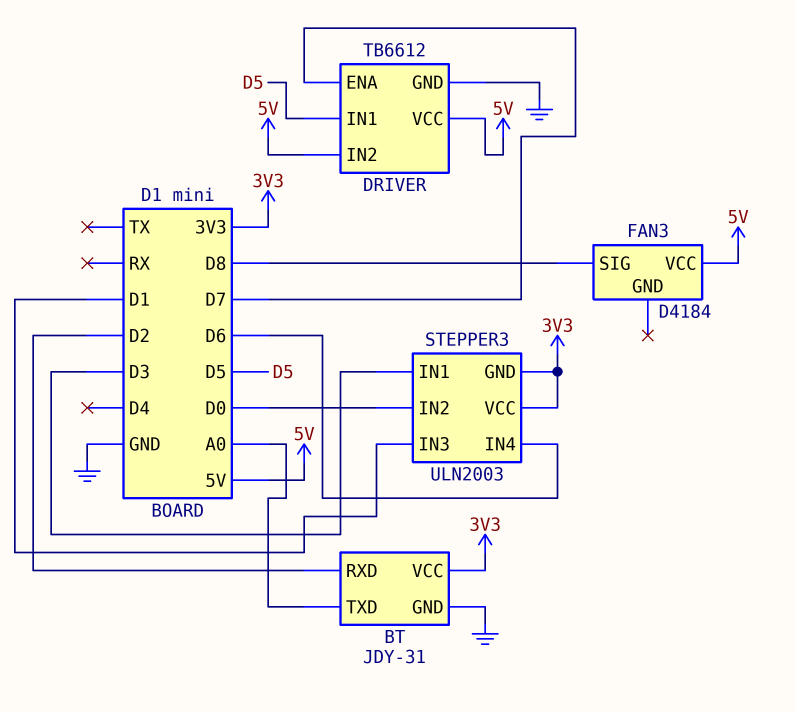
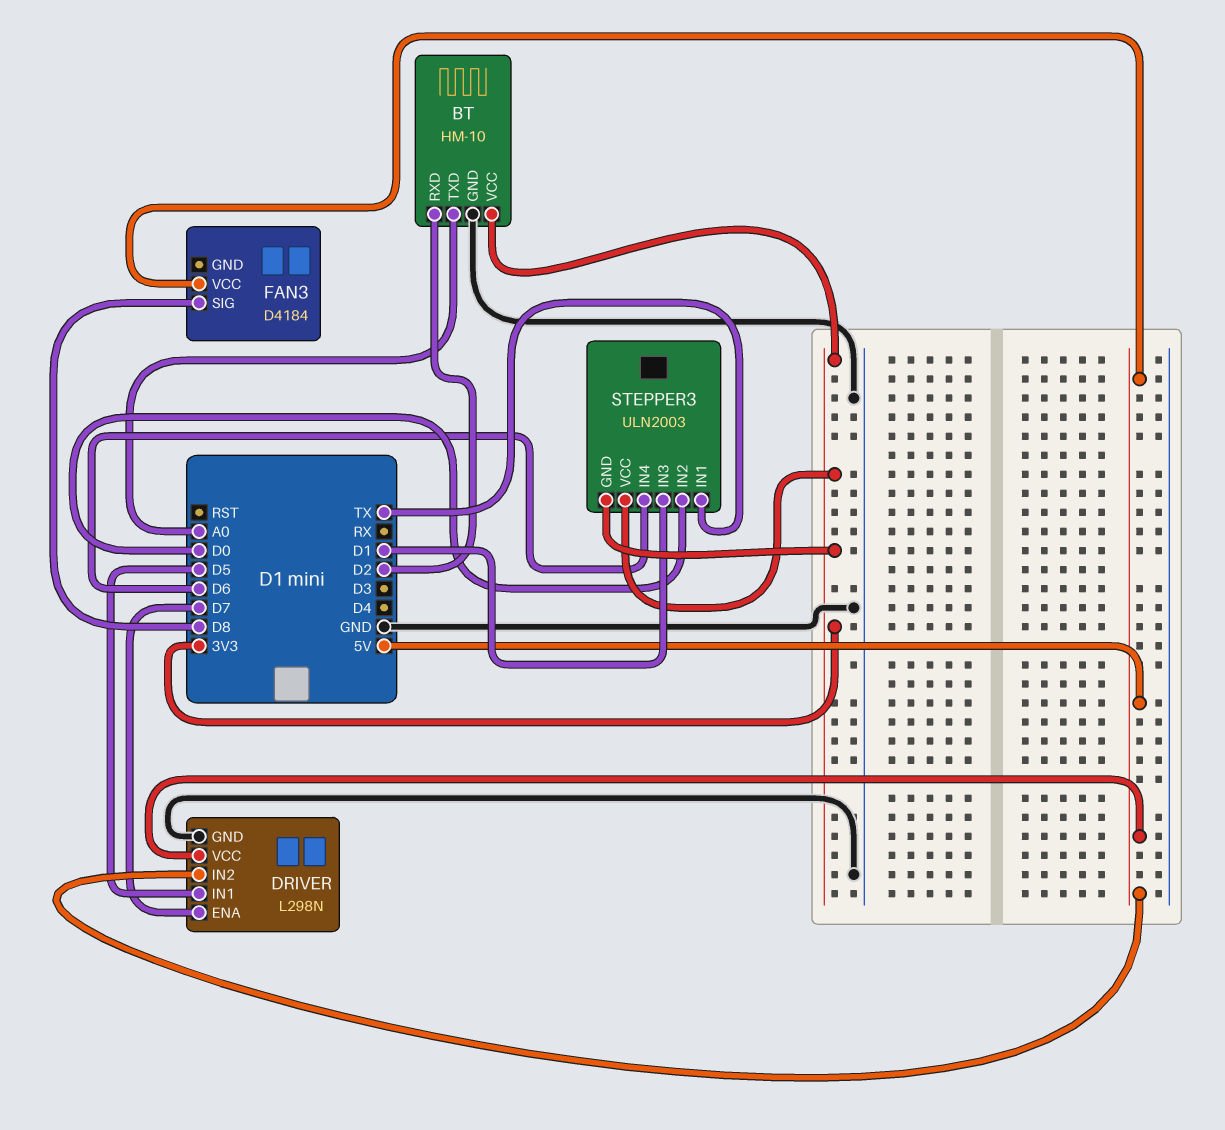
BT: JDY-31 -> HM-10
DRIVER: TB6612 -> L298N
STEPPER3 pin IN1: D3 -> TX

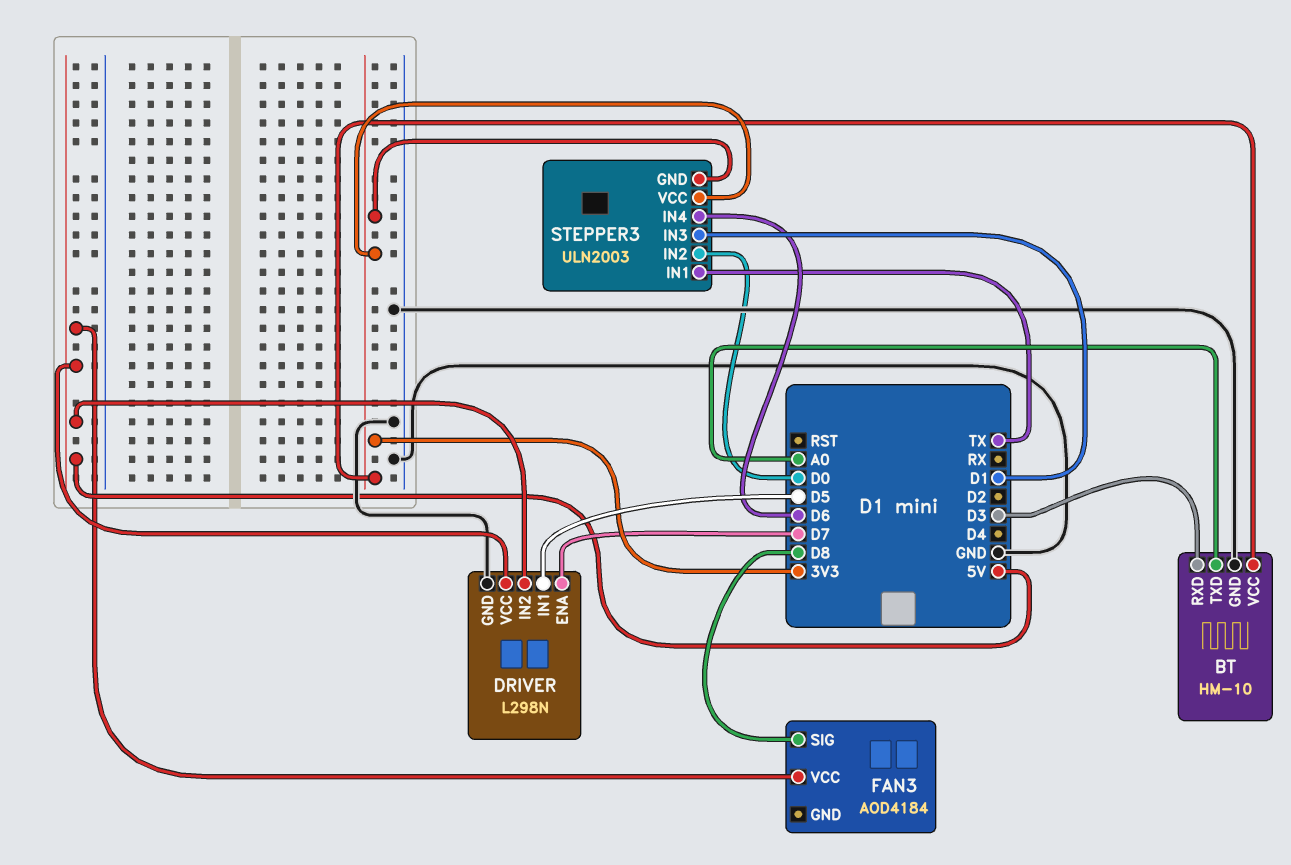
BT pin RXD: D2 -> D3
FAN3: D4184 -> AOD4184

